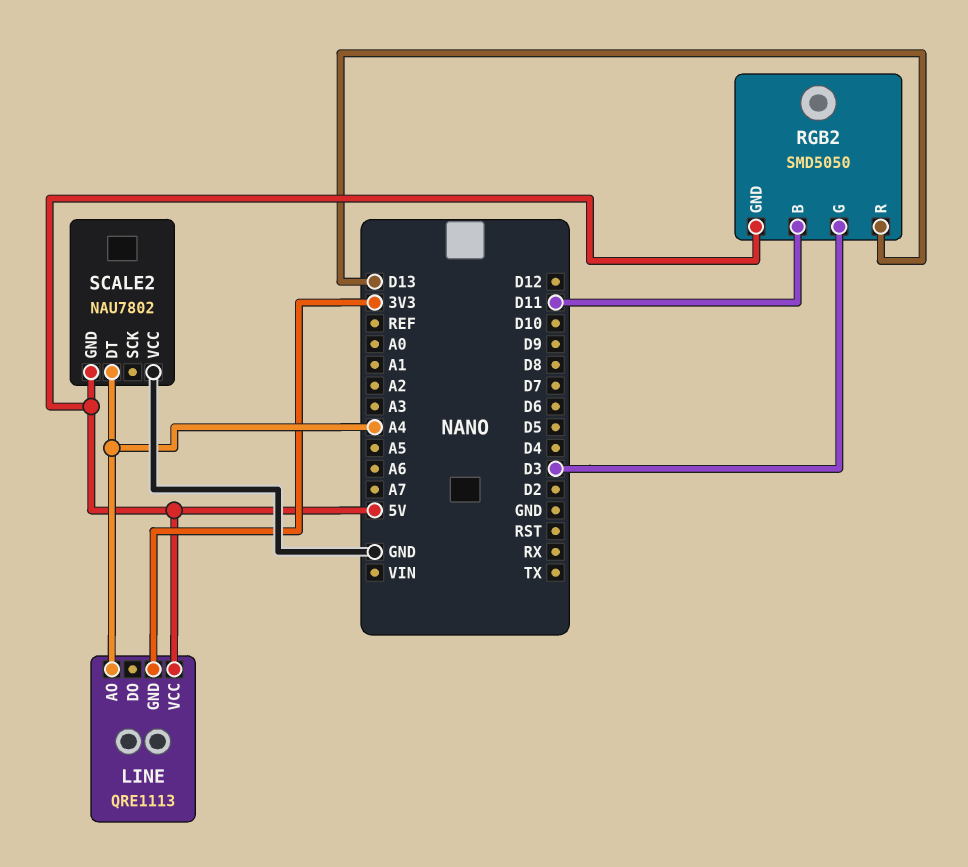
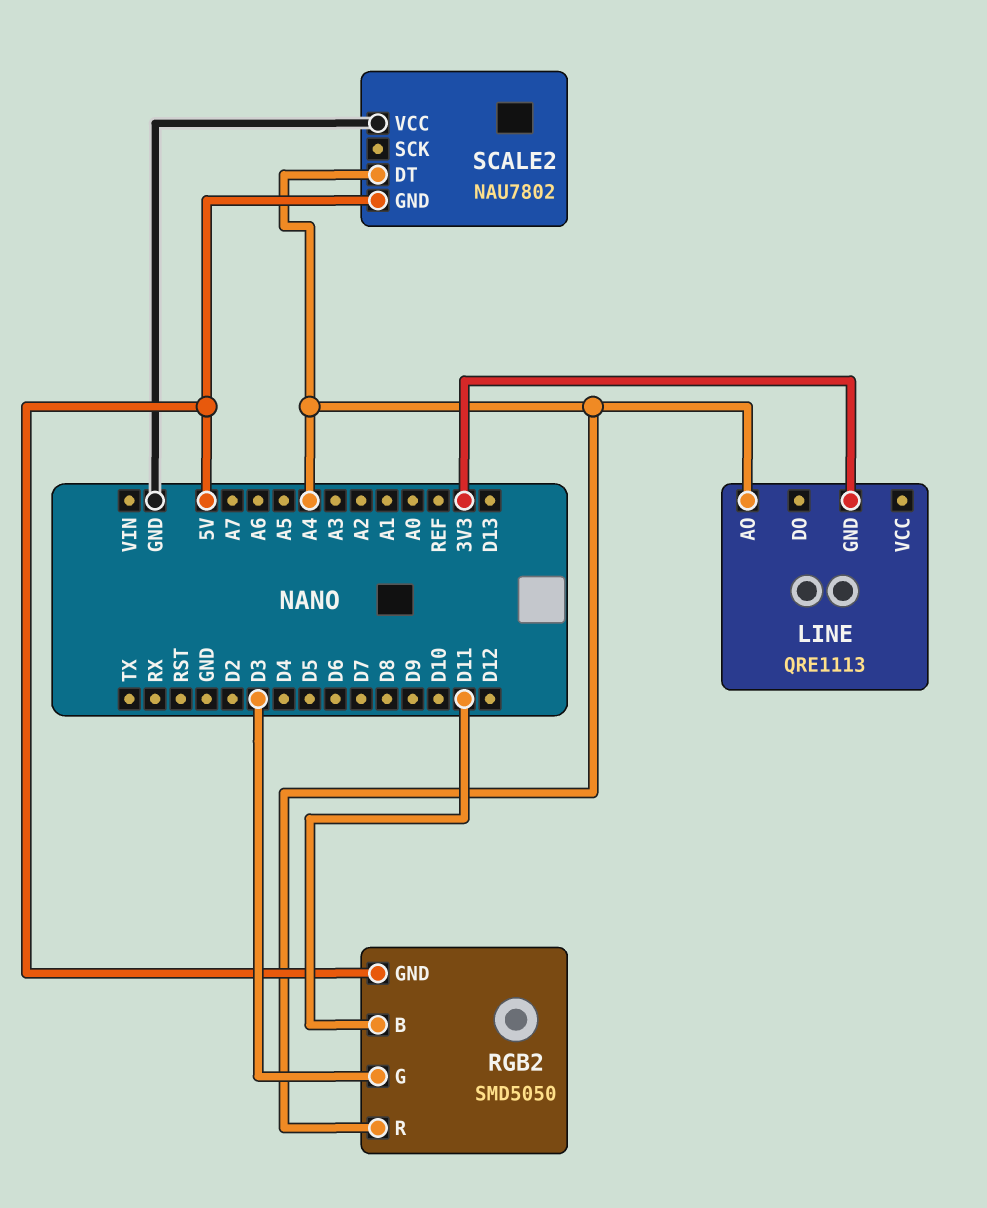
LINE pin VCC: 5V -> none
RGB2 pin R: D13 -> A4

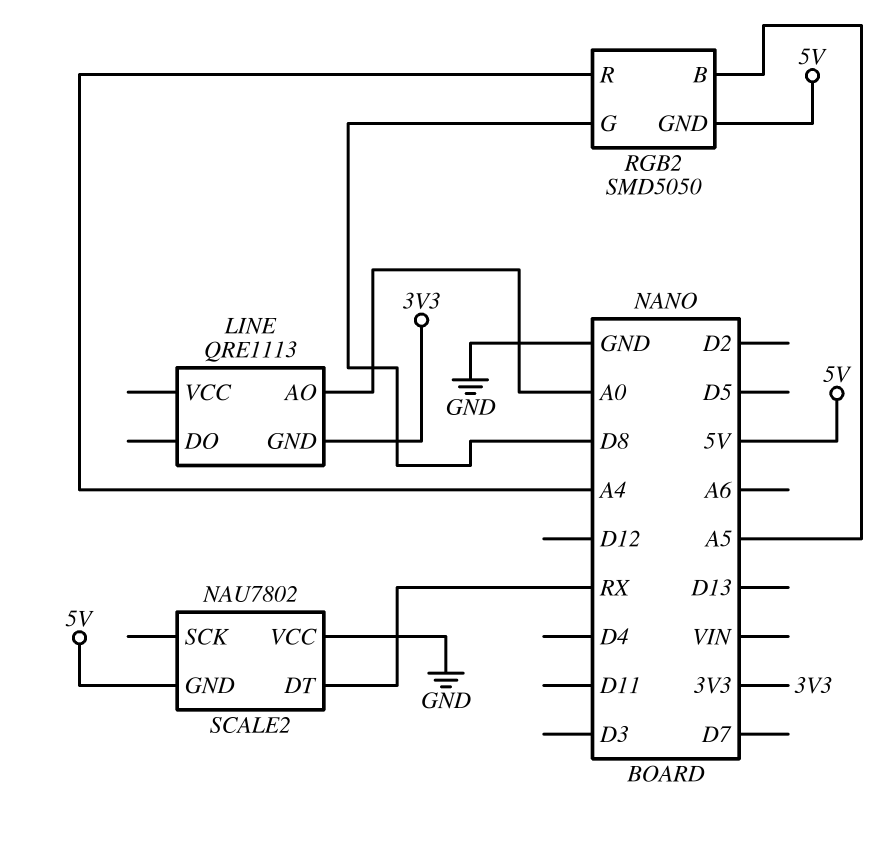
LINE pin AO: A4 -> A0
RGB2 pin B: D11 -> A5
RGB2 pin G: D3 -> D8
SCALE2 pin DT: A4 -> RX

